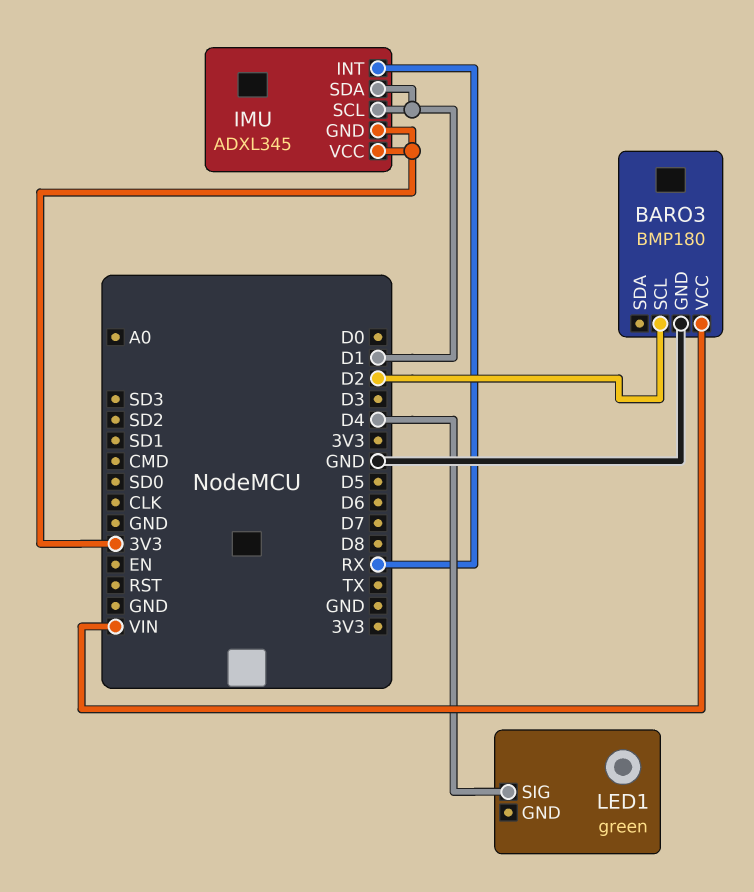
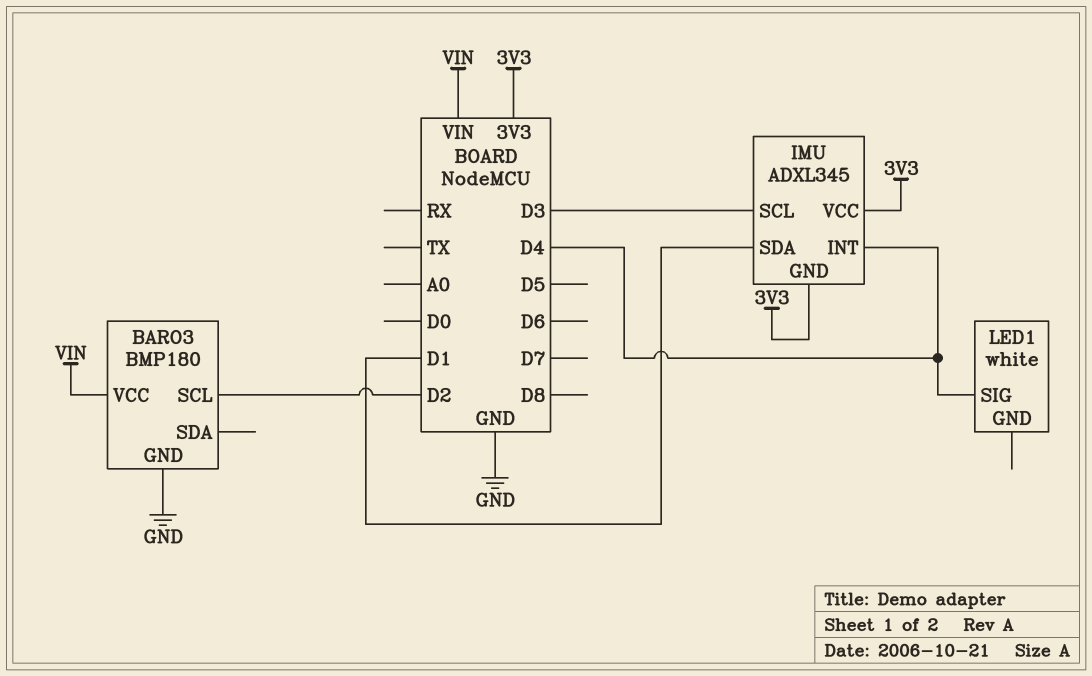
IMU pin INT: RX -> D4
IMU pin SCL: D1 -> D3
LED1: green -> white

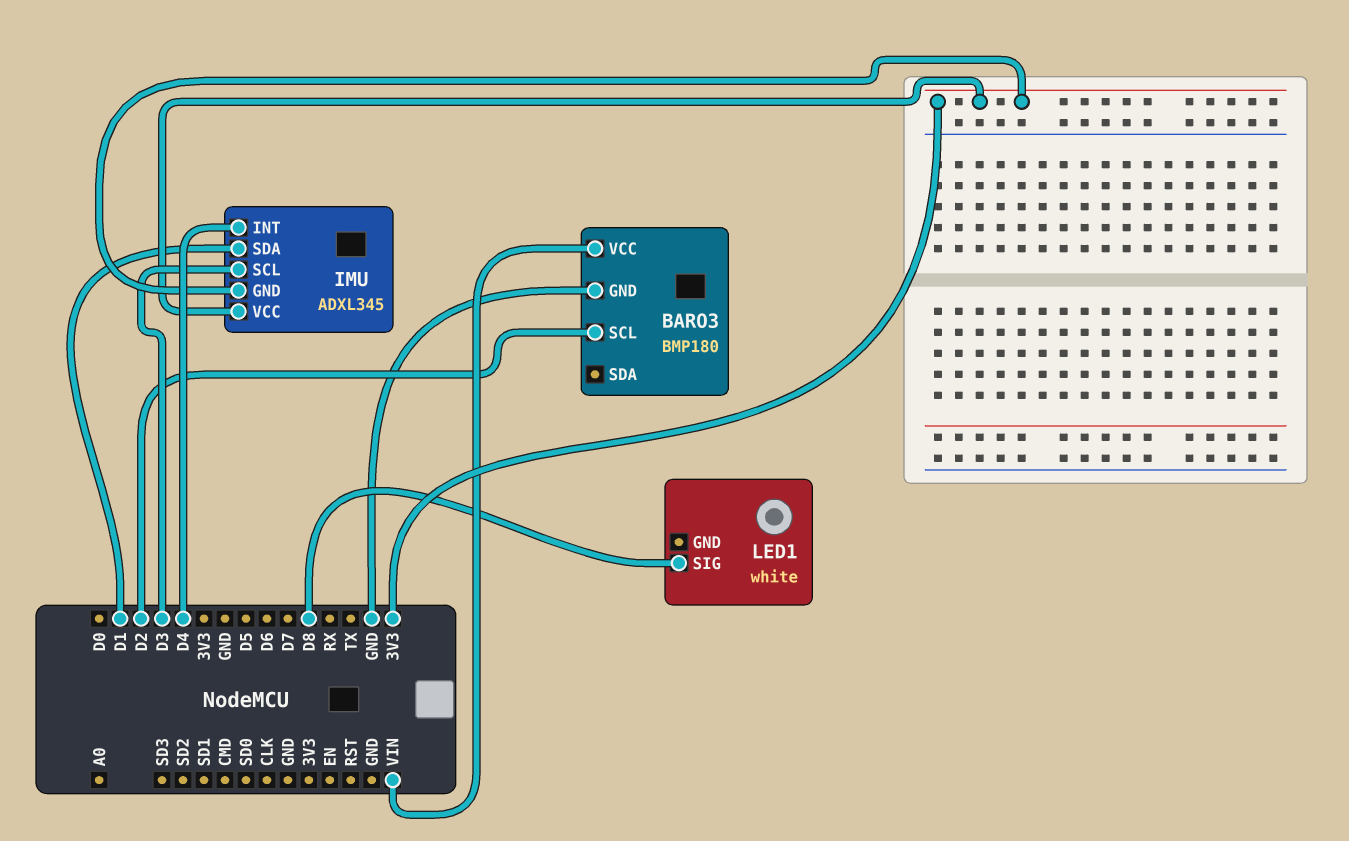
LED1 pin SIG: D4 -> D8

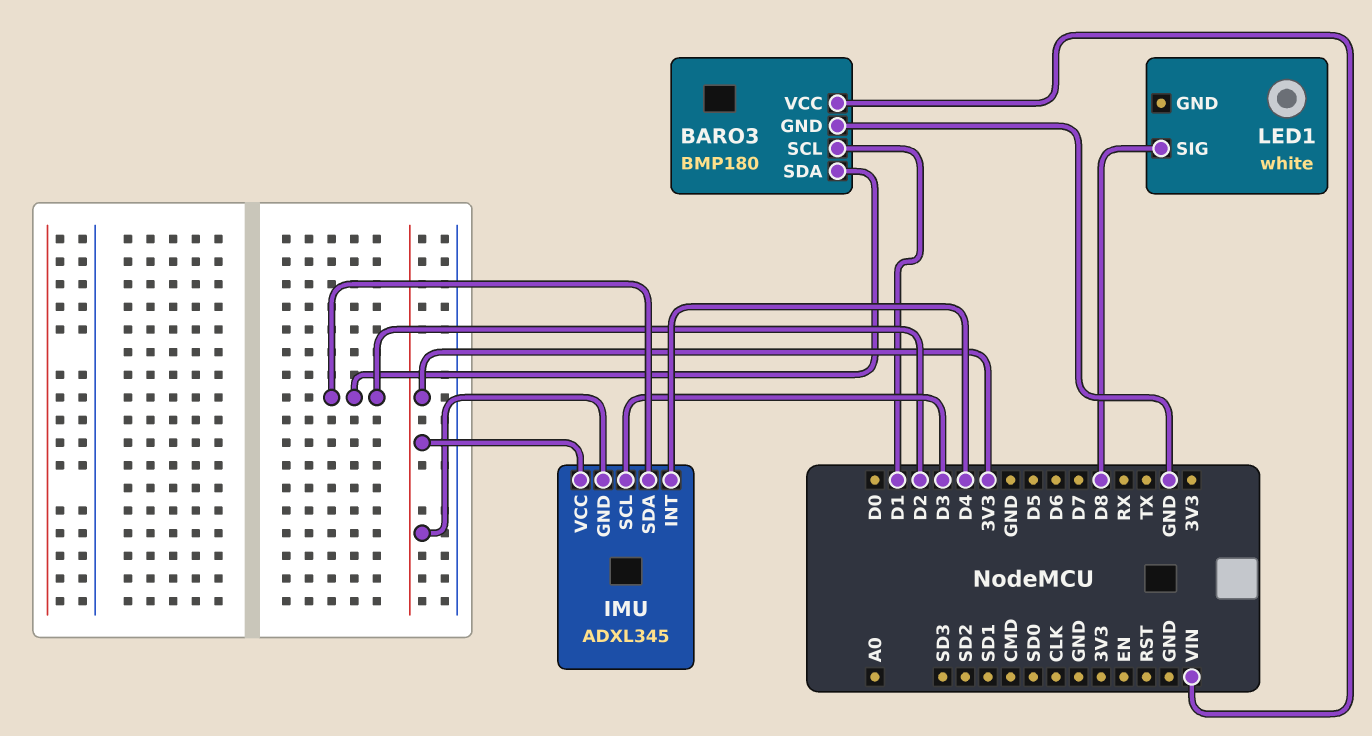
BARO3 pin SCL: D2 -> D1
BARO3 pin SDA: none -> D2
IMU pin SDA: D1 -> D2

